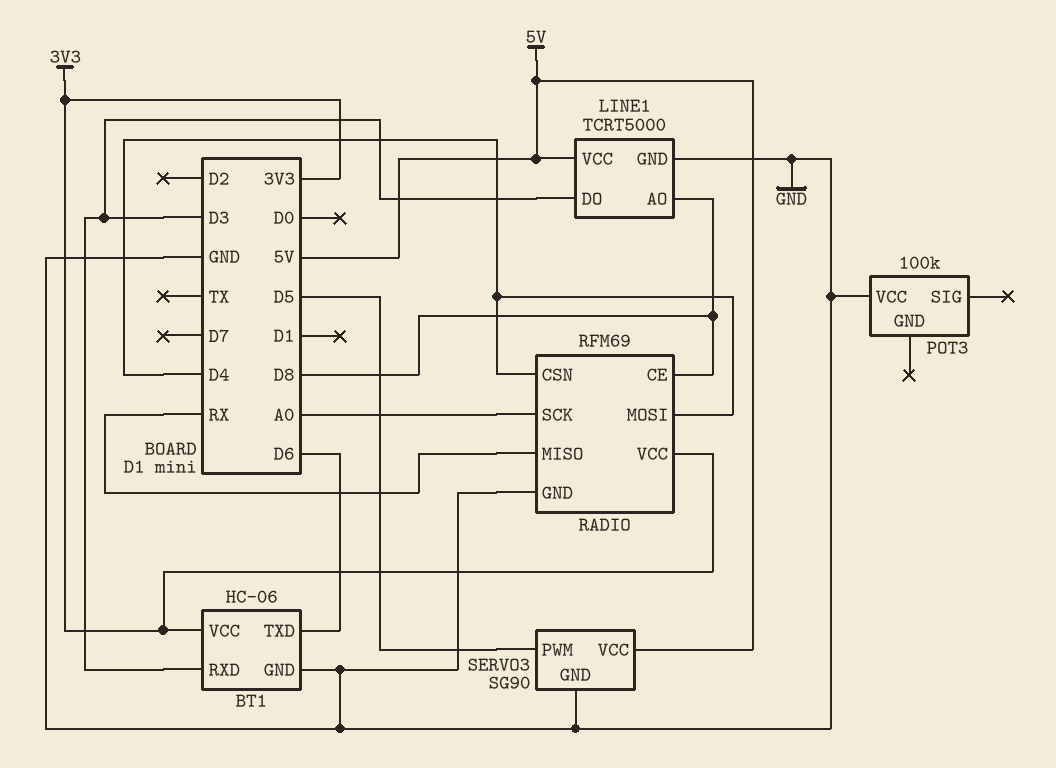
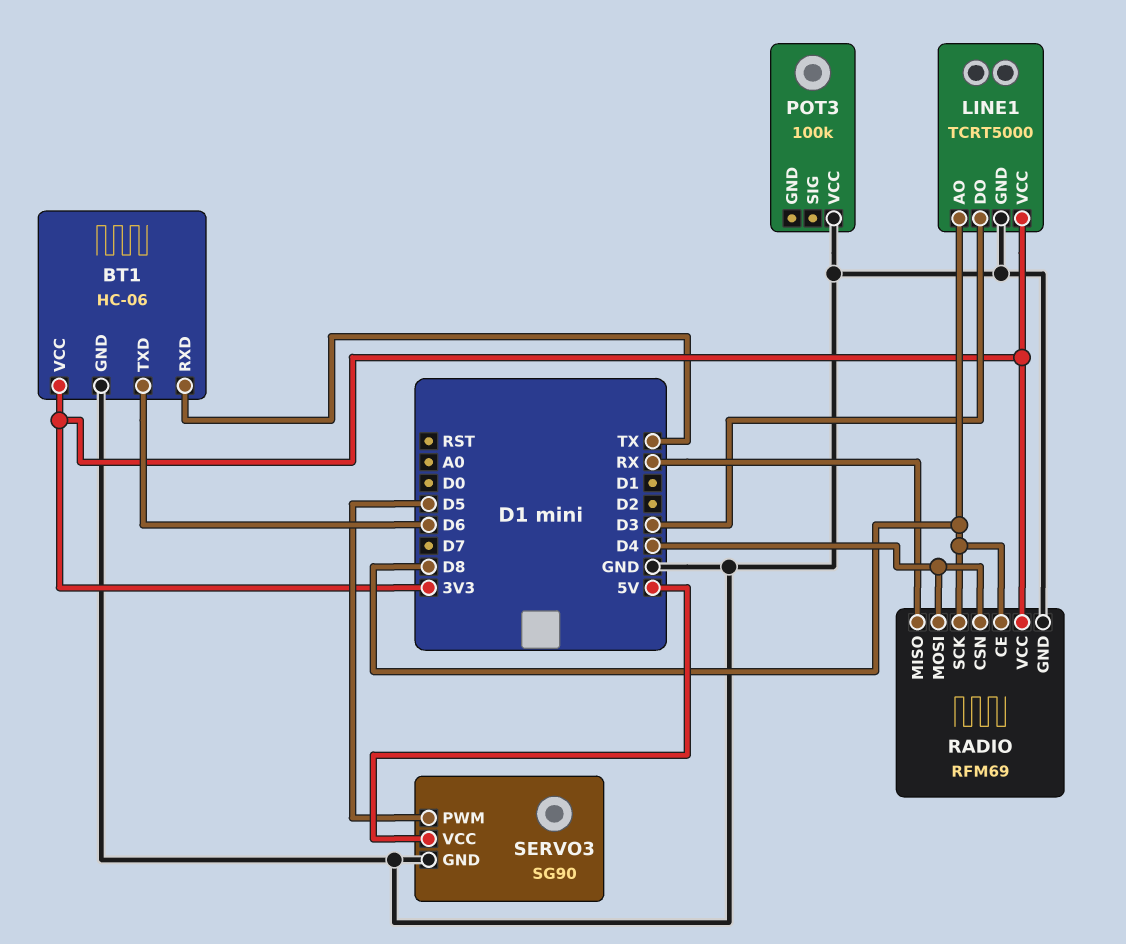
BT1 pin RXD: D3 -> TX
LINE1 pin VCC: 5V -> 3V3
RADIO pin SCK: A0 -> D8

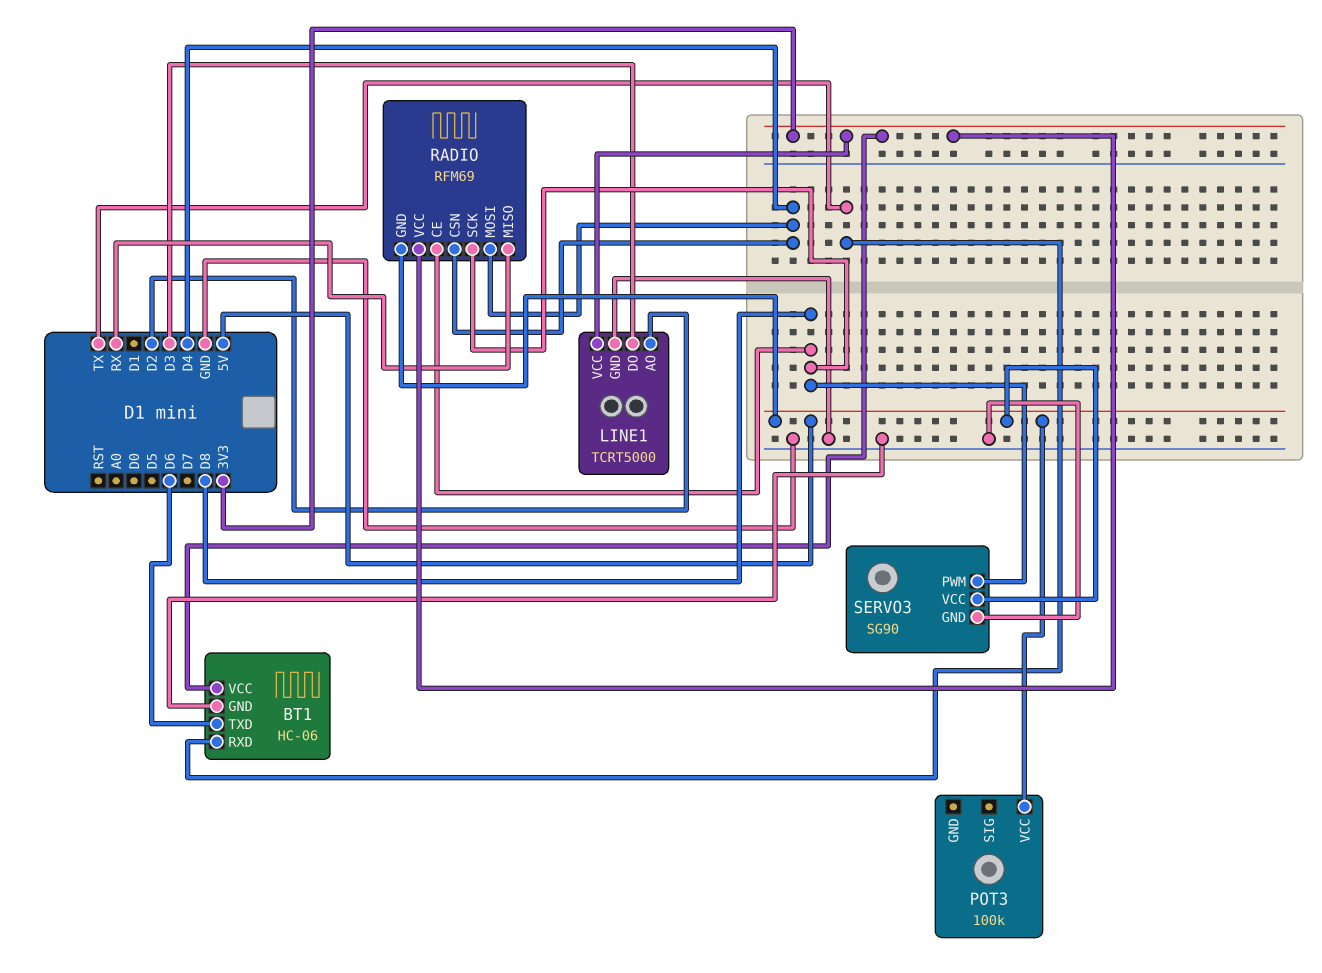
LINE1 pin AO: D8 -> D2
POT3 pin VCC: GND -> 5V
RADIO pin GND: GND -> 5V
SERVO3 pin PWM: D5 -> D8

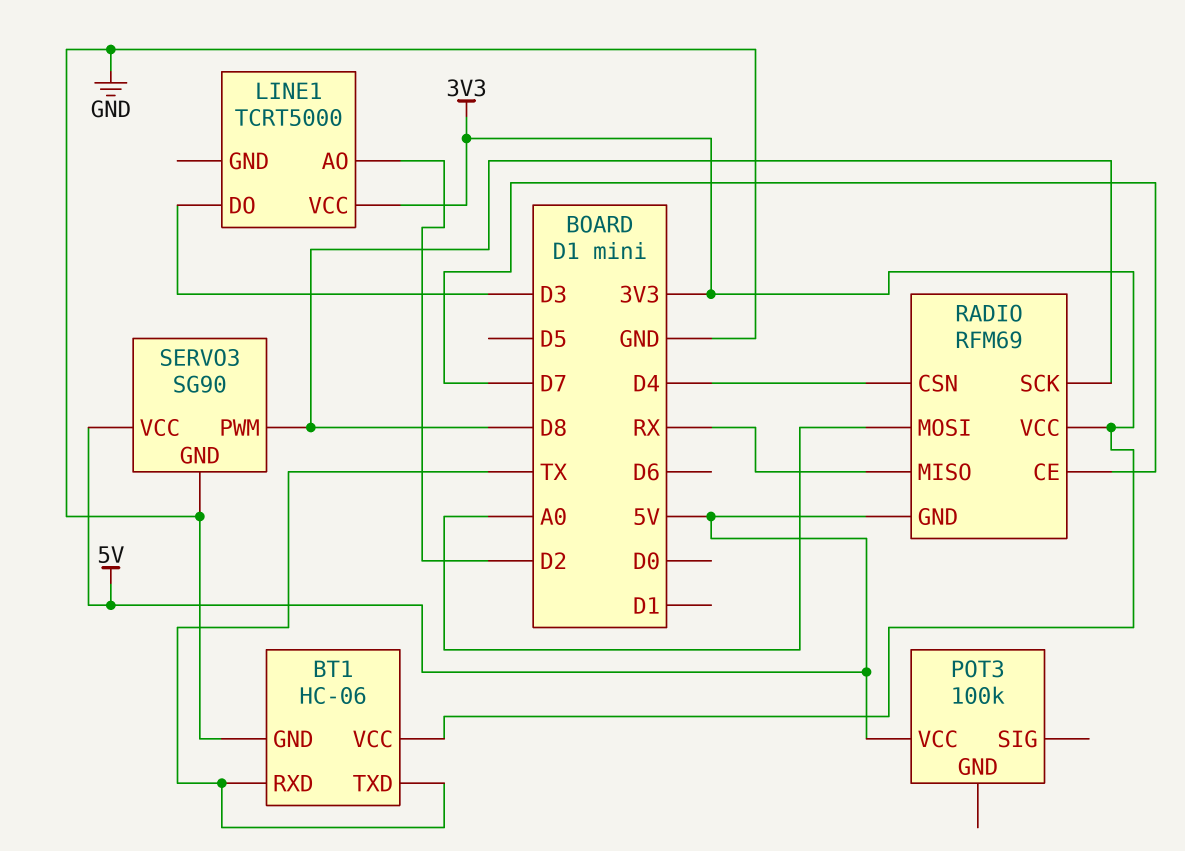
BT1 pin TXD: D6 -> TX
LINE1 pin GND: GND -> none
RADIO pin CE: D8 -> D7
RADIO pin MOSI: D4 -> A0

